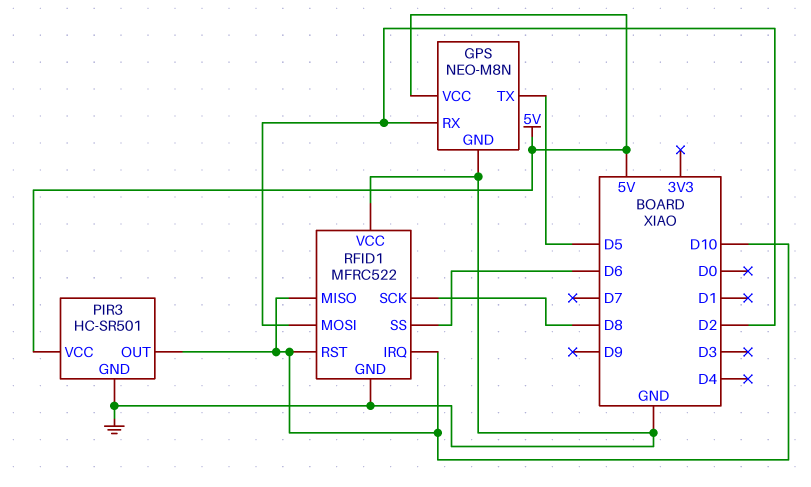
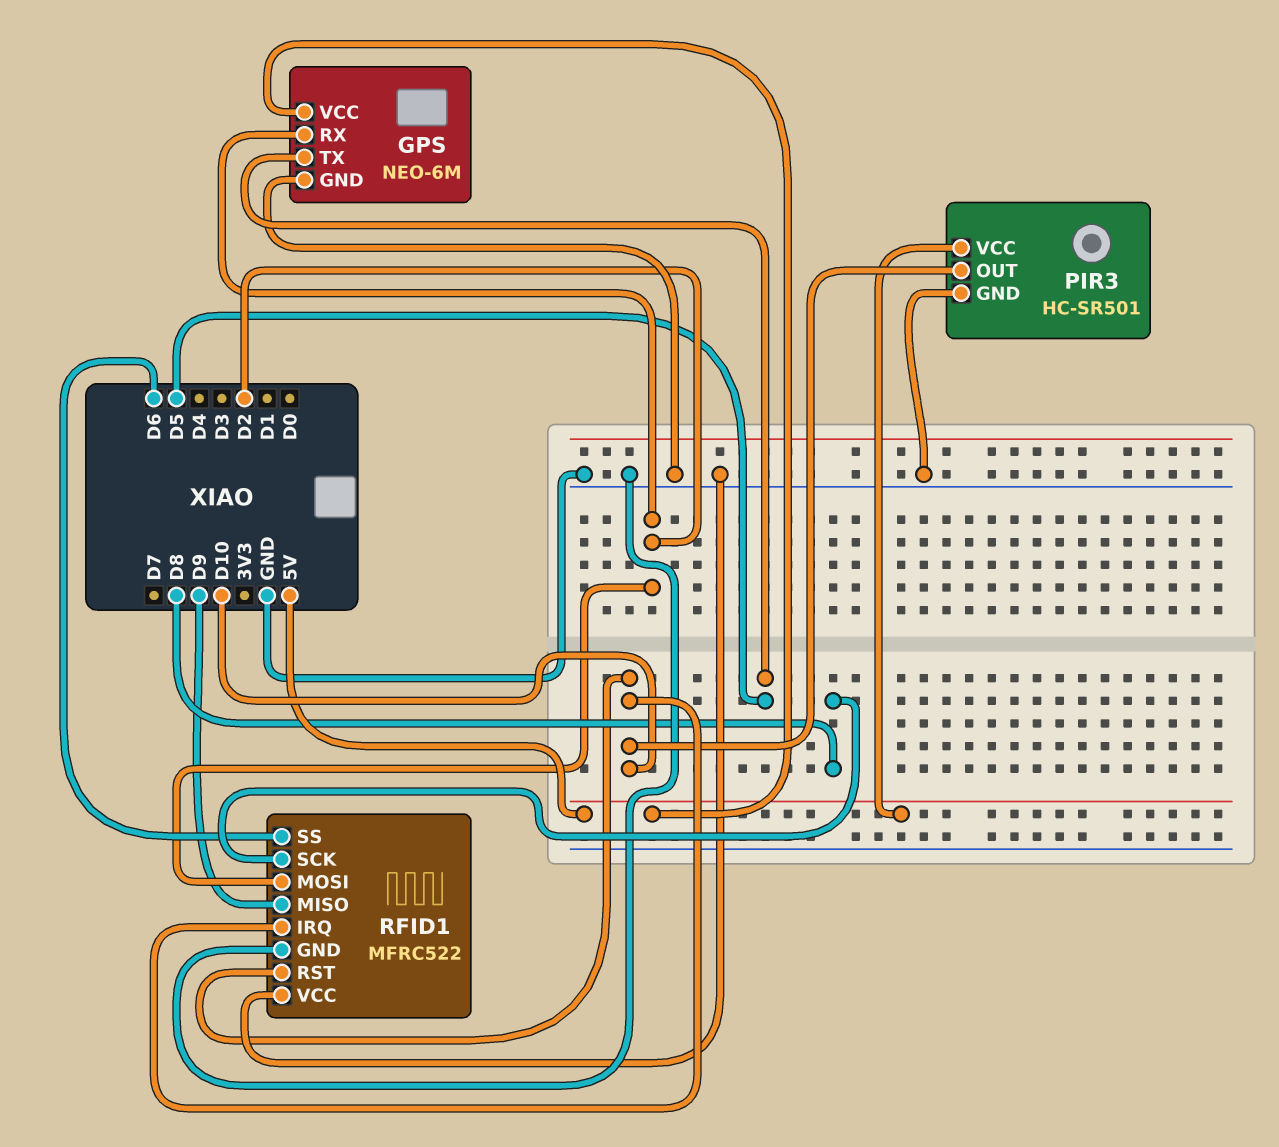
GPS: NEO-M8N -> NEO-6M
RFID1 pin MISO: D10 -> D9

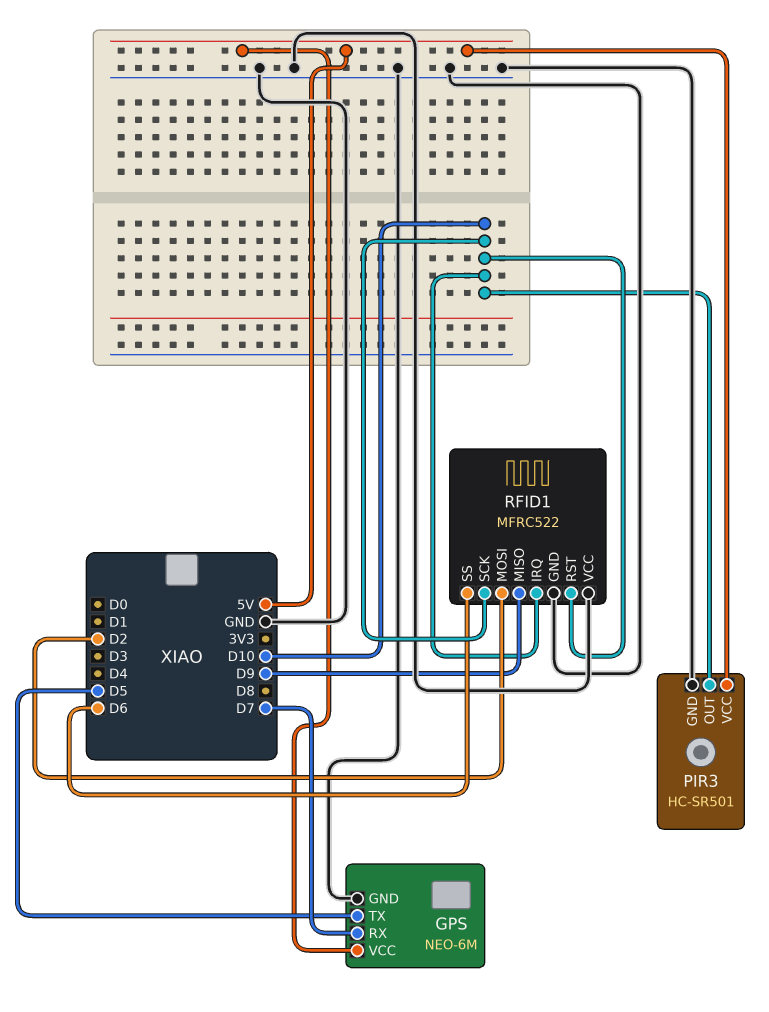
GPS pin RX: D2 -> D7
RFID1 pin SCK: D8 -> D10

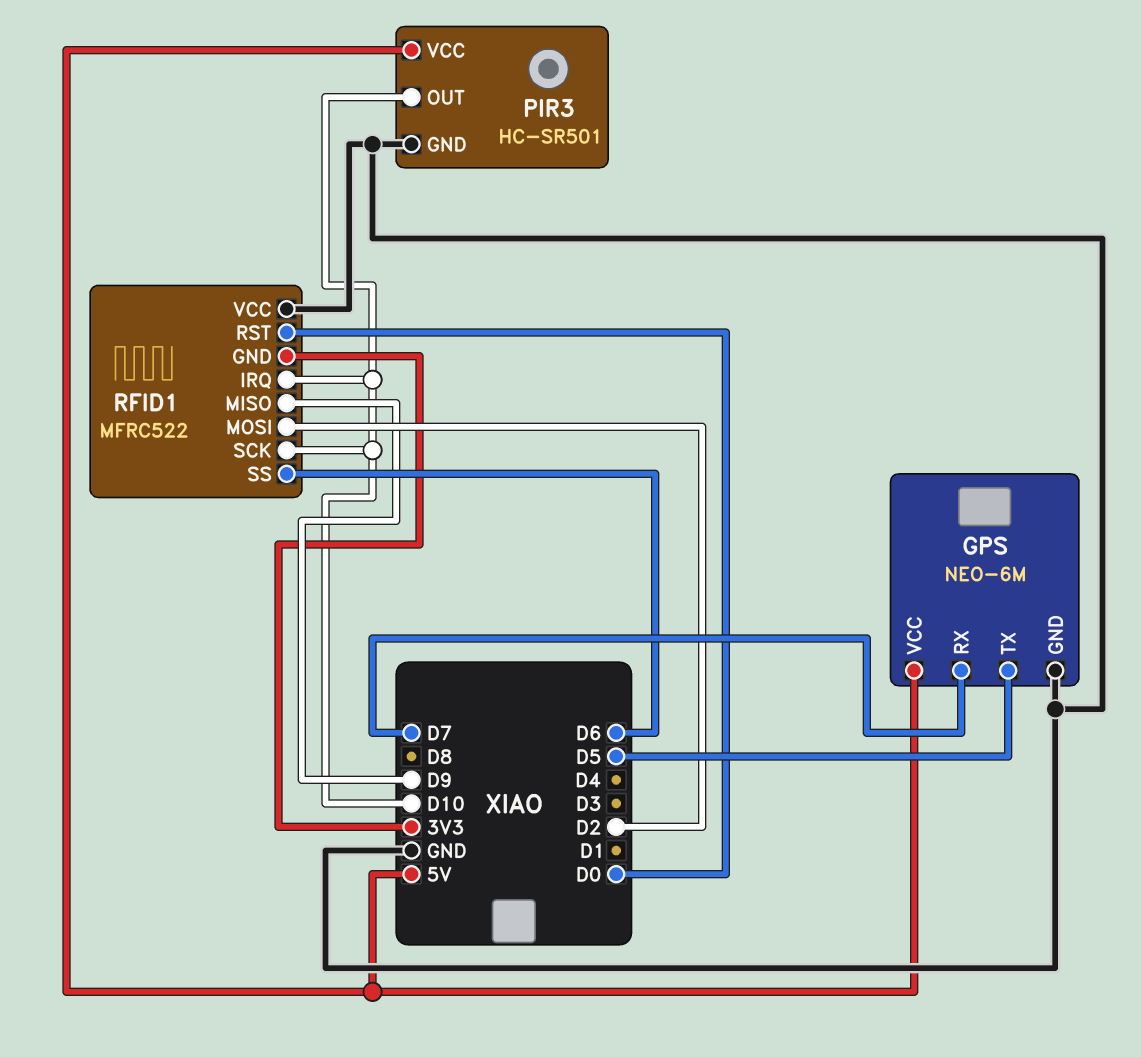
RFID1 pin GND: GND -> 3V3
RFID1 pin RST: D10 -> D0

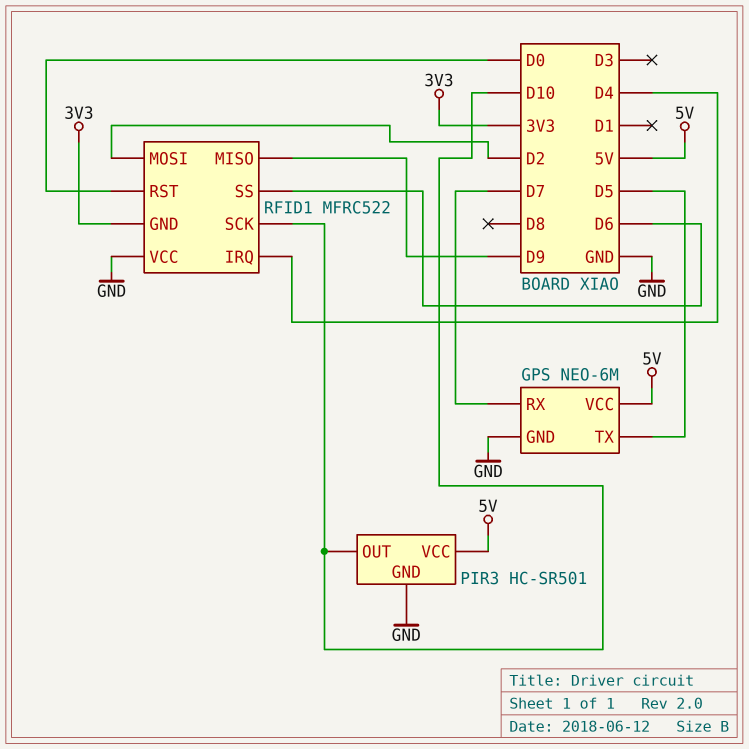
RFID1 pin IRQ: D10 -> D4

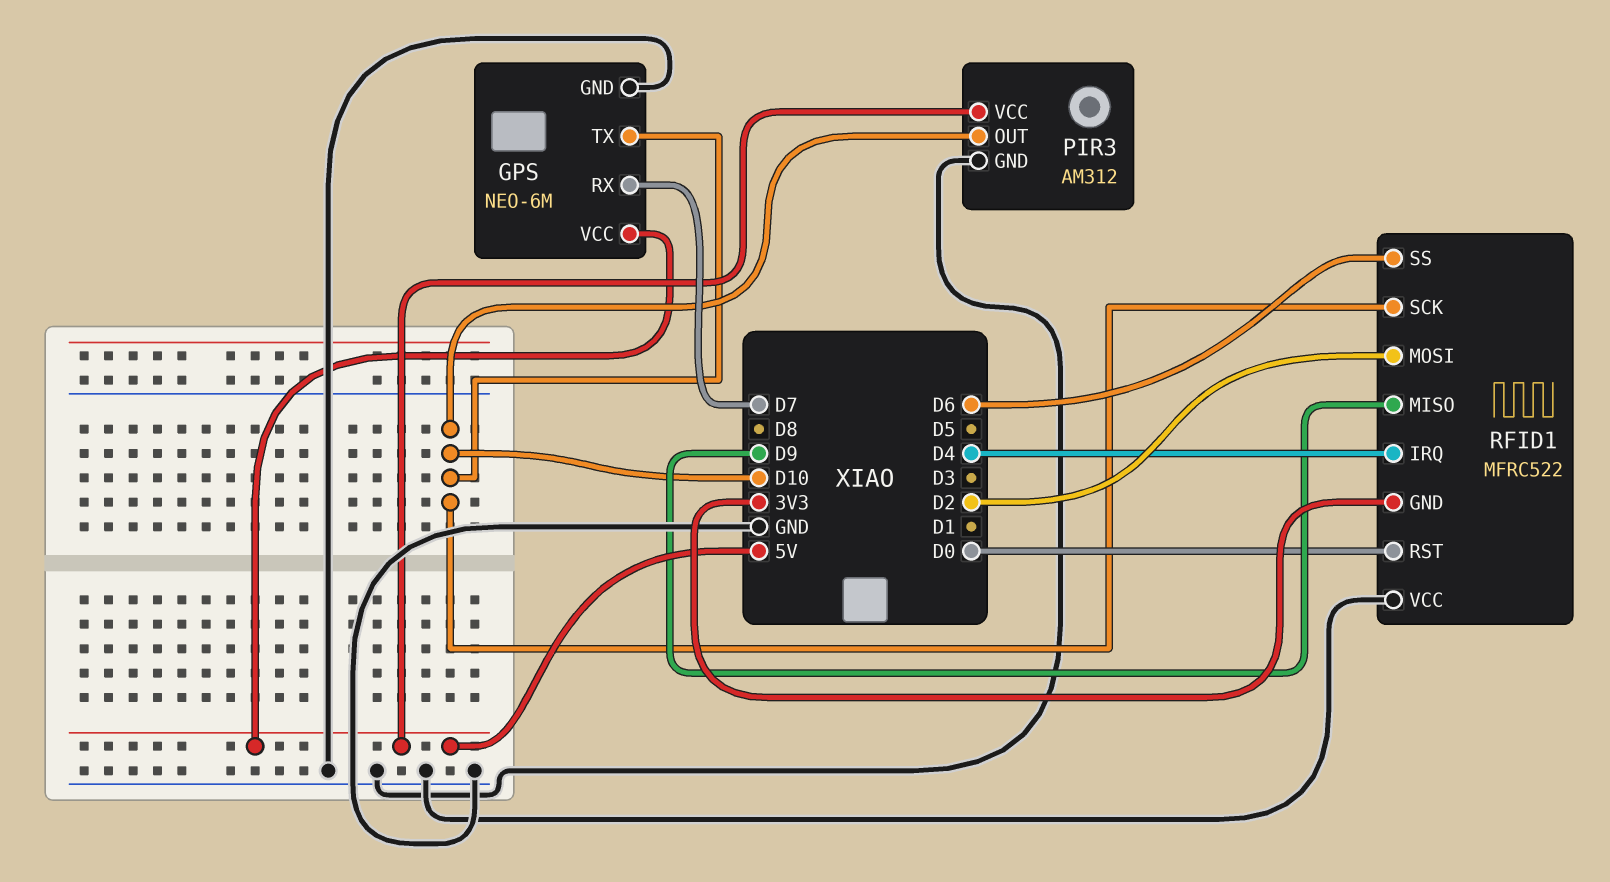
GPS pin TX: D5 -> D10
PIR3: HC-SR501 -> AM312

